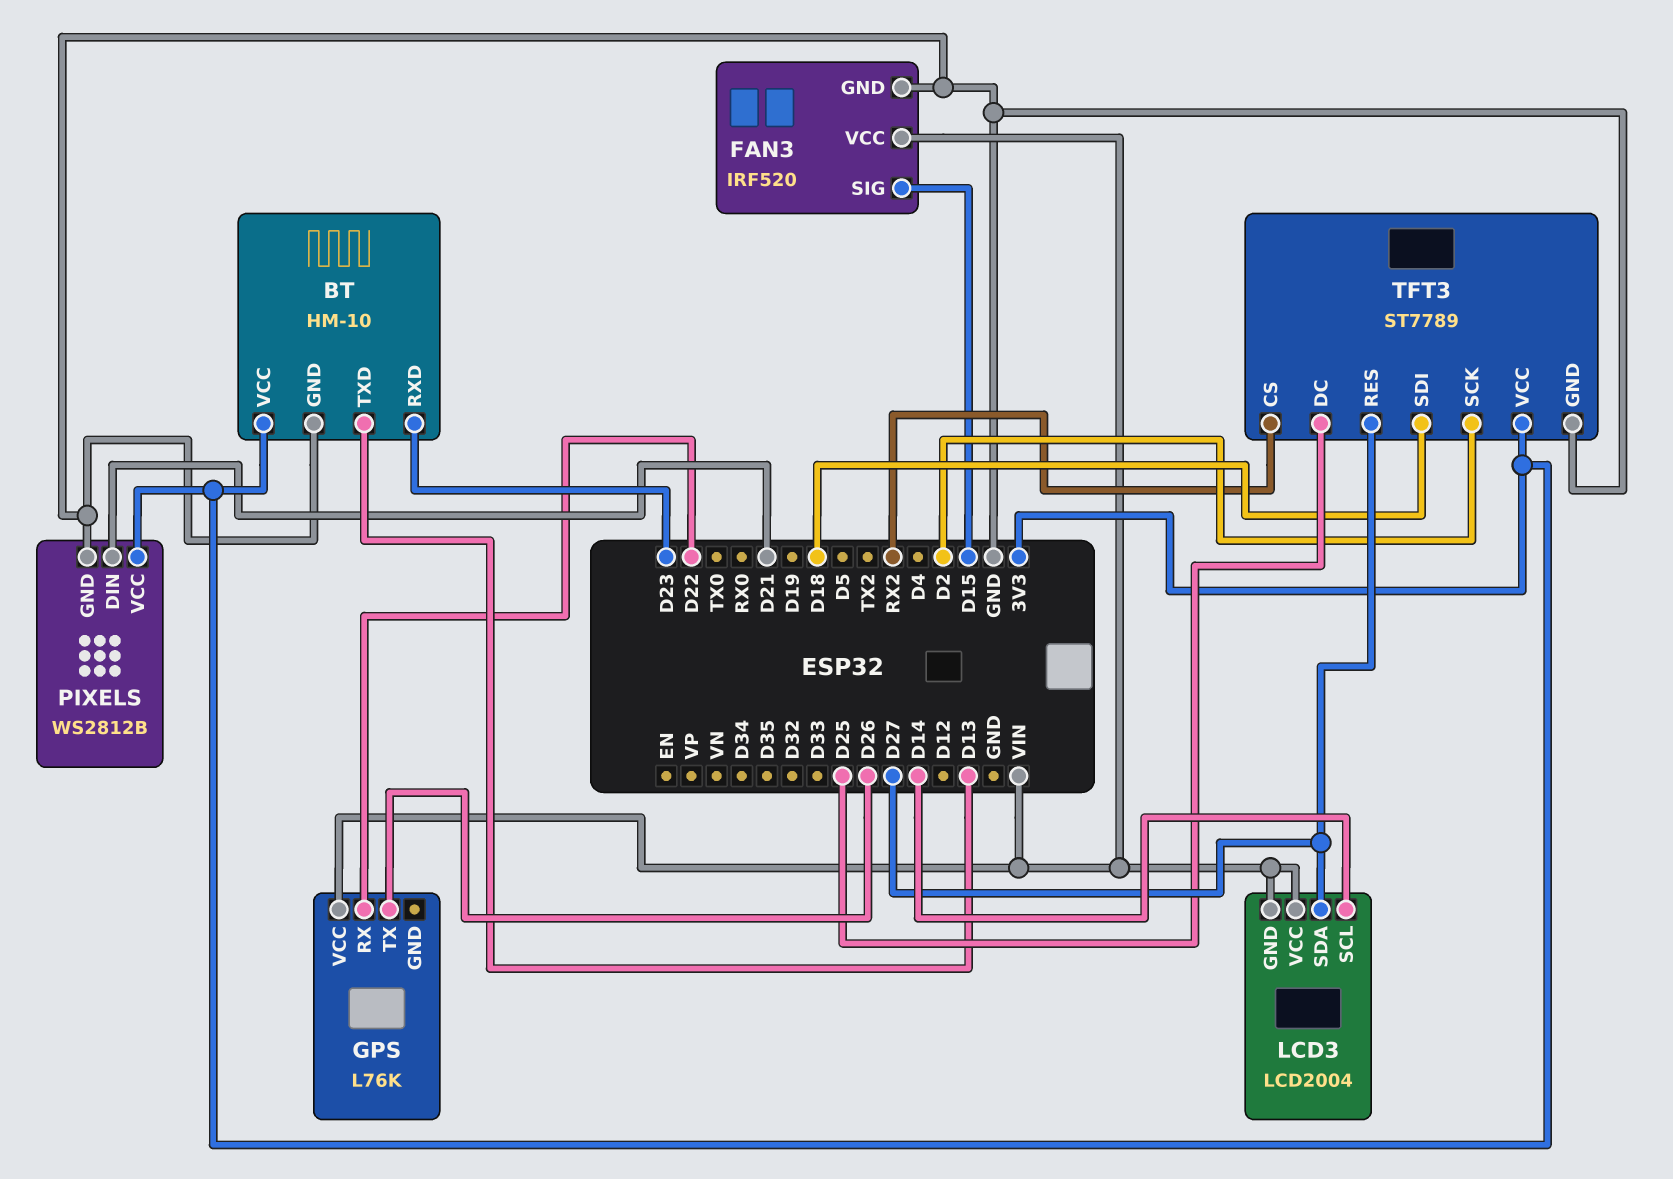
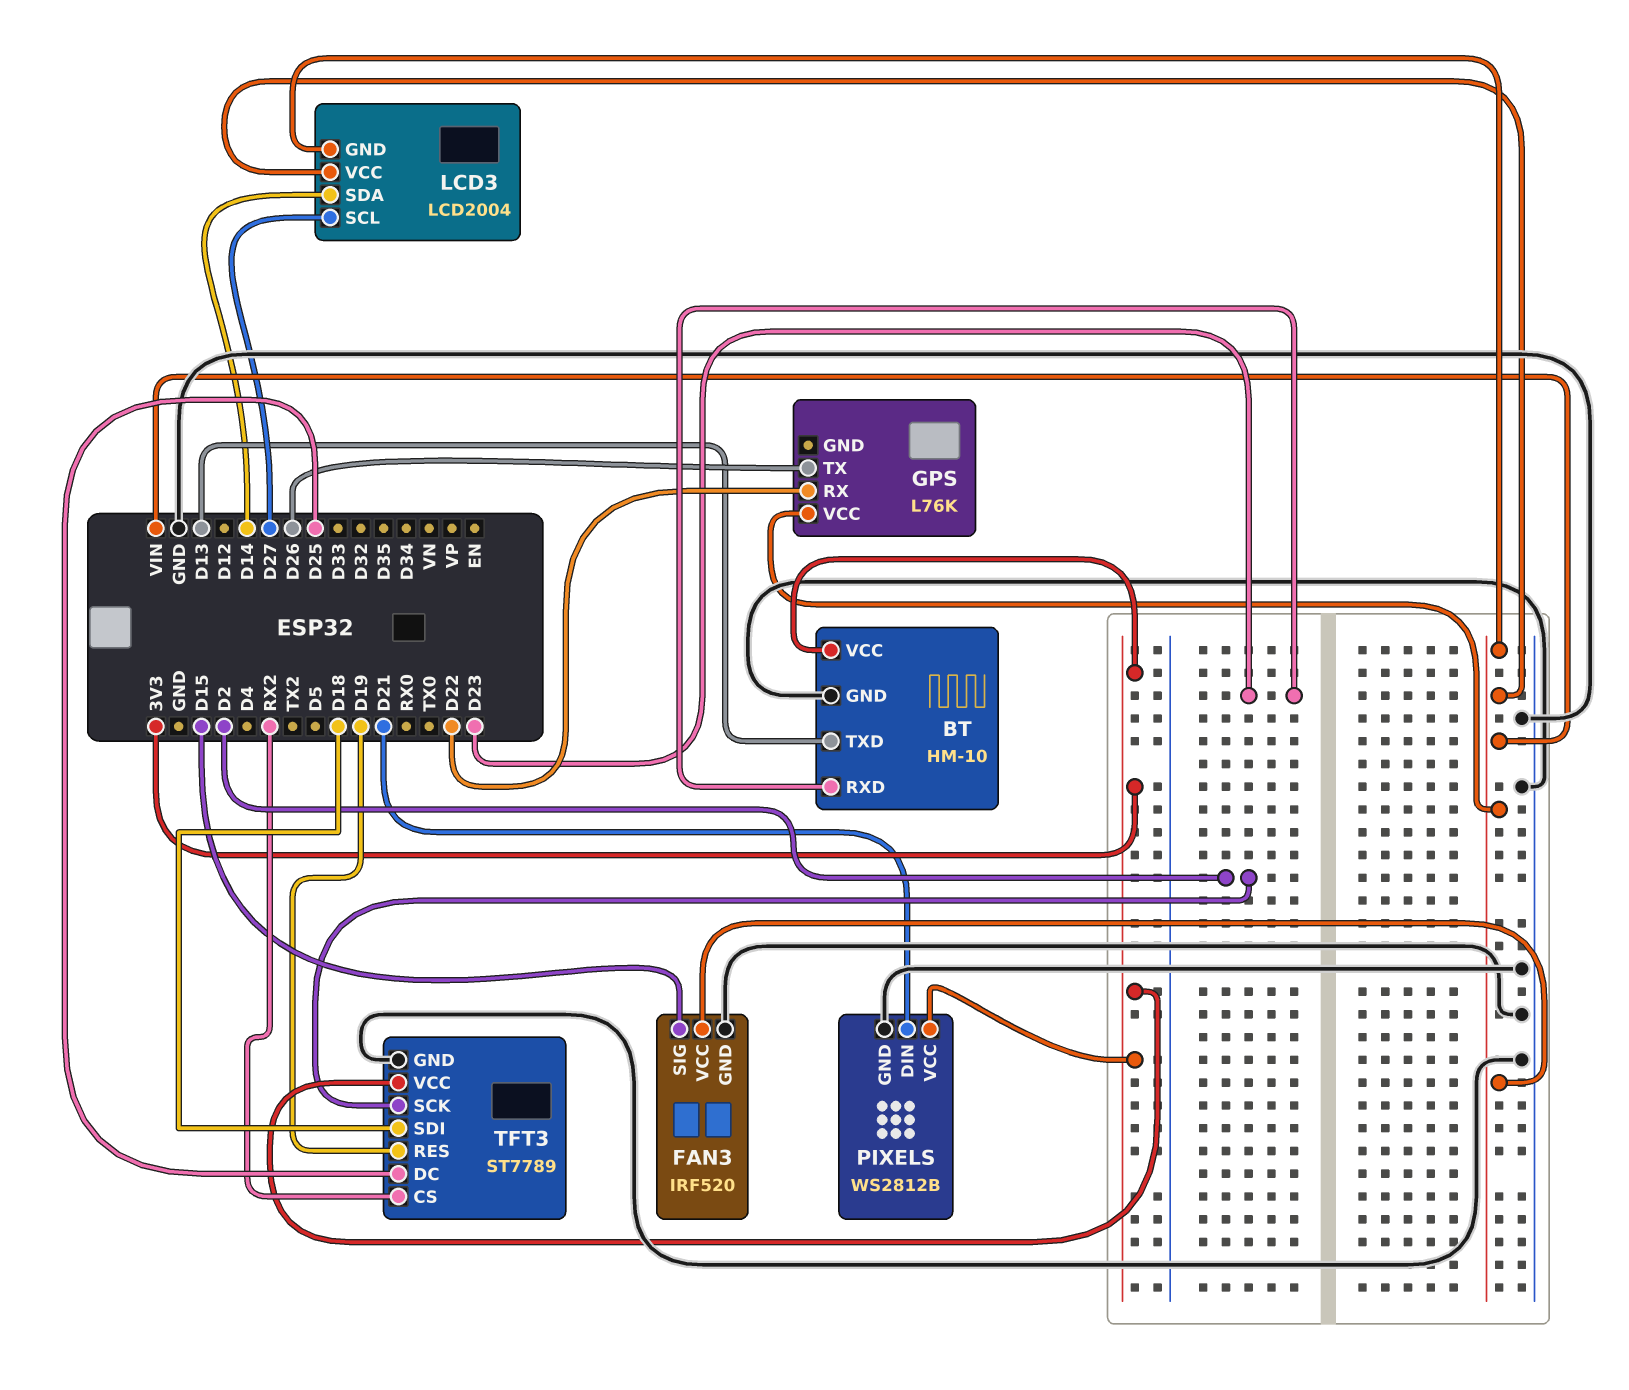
LCD3 pin SCL: D14 -> D27
LCD3 pin SDA: D27 -> D14
TFT3 pin RES: D27 -> D19

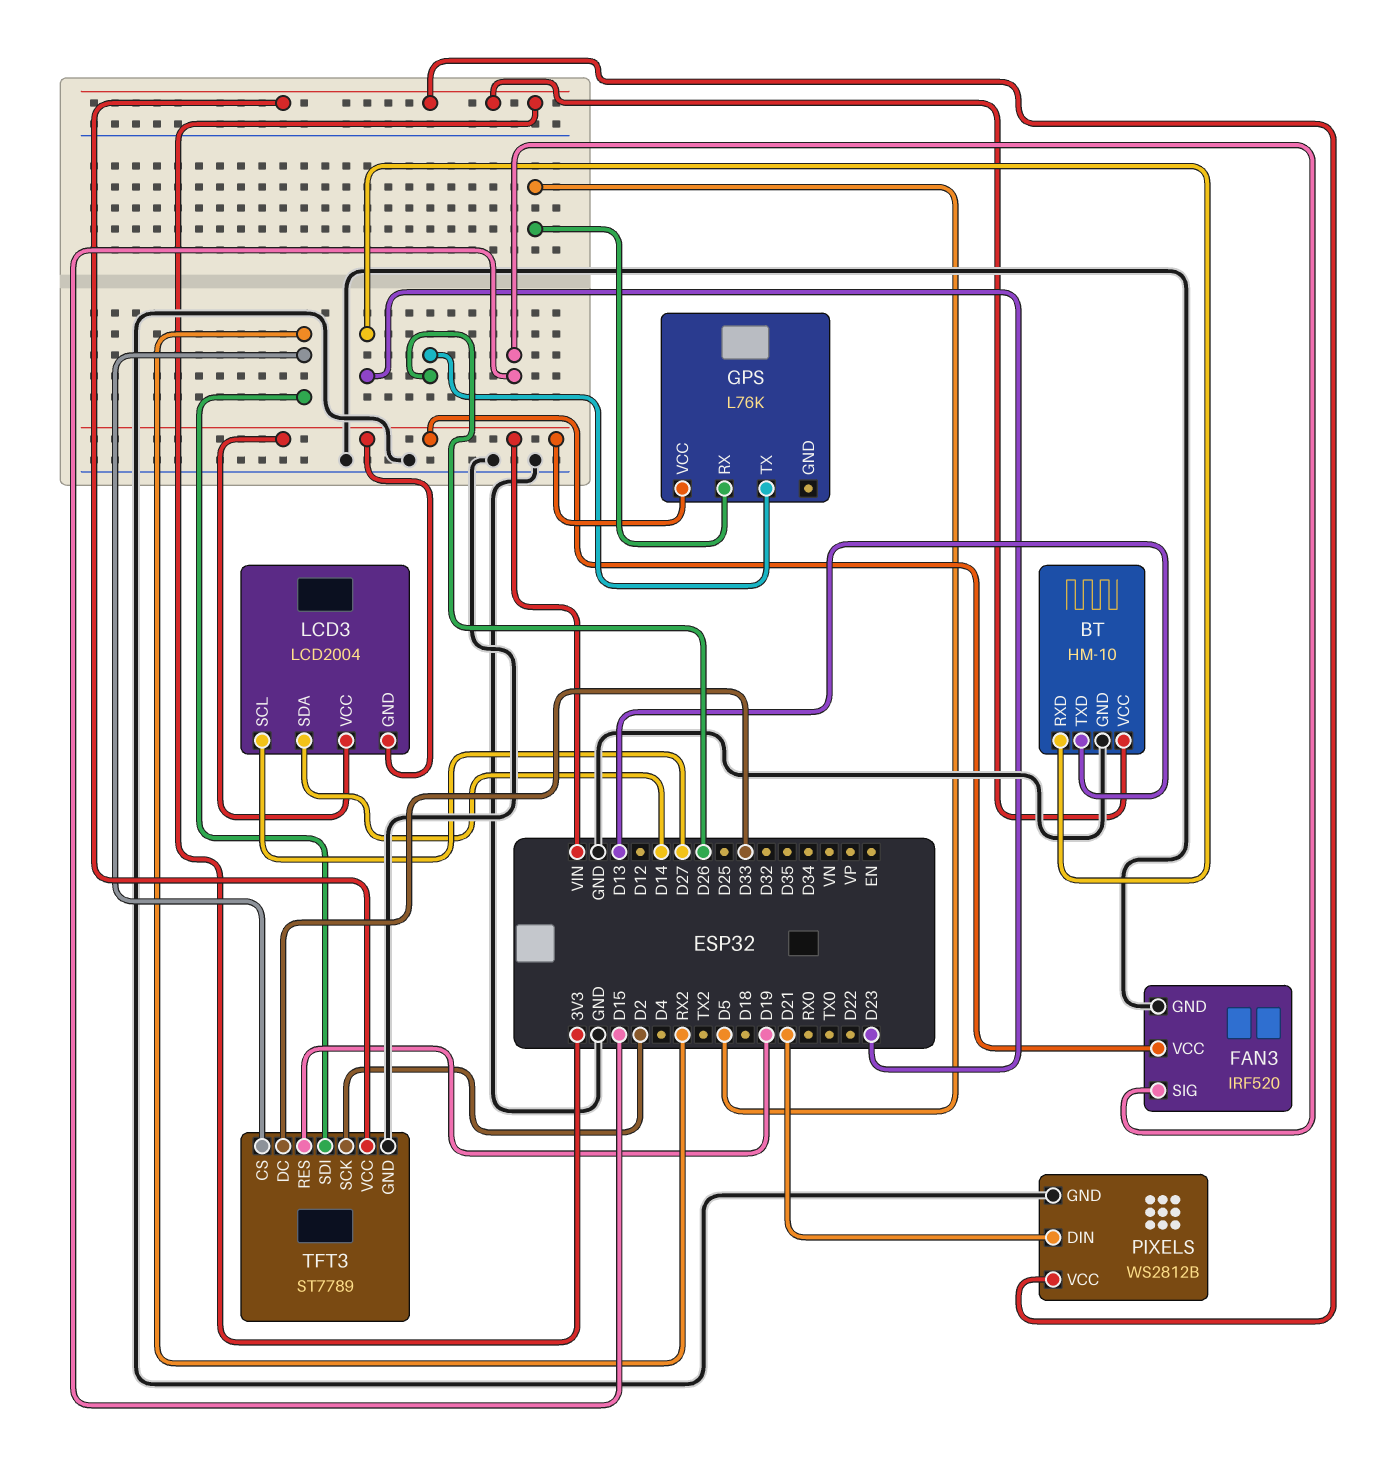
GPS pin RX: D22 -> D5
TFT3 pin DC: D25 -> D33
TFT3 pin SDI: D18 -> RX2

